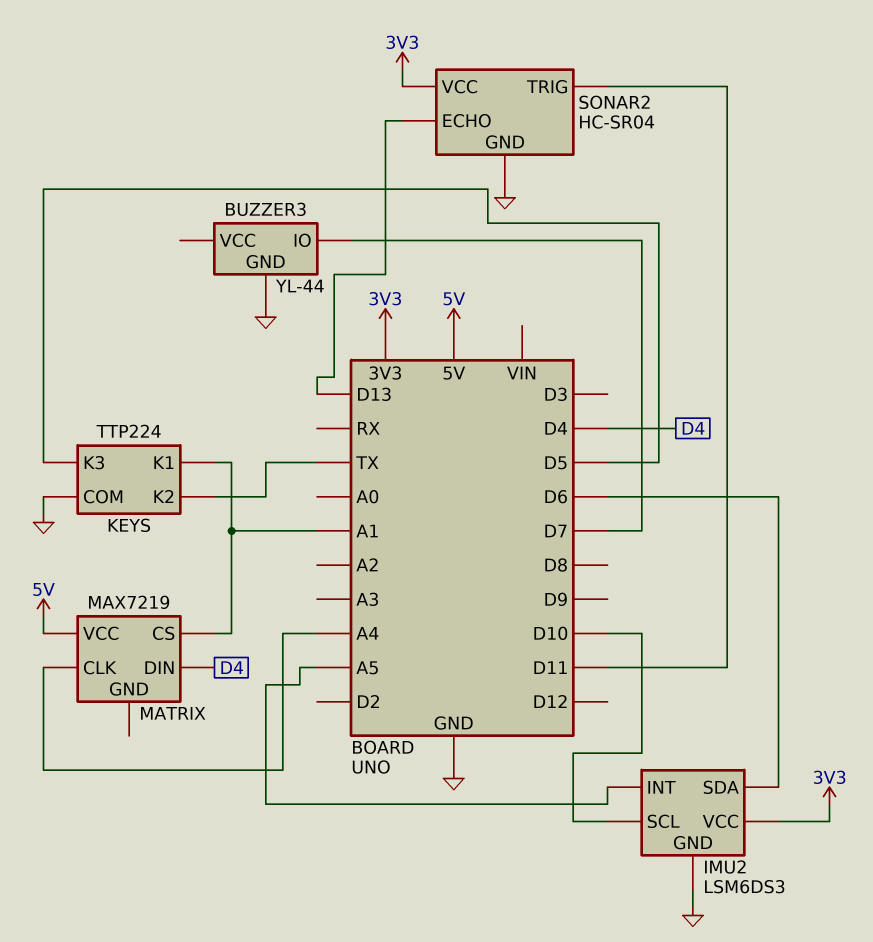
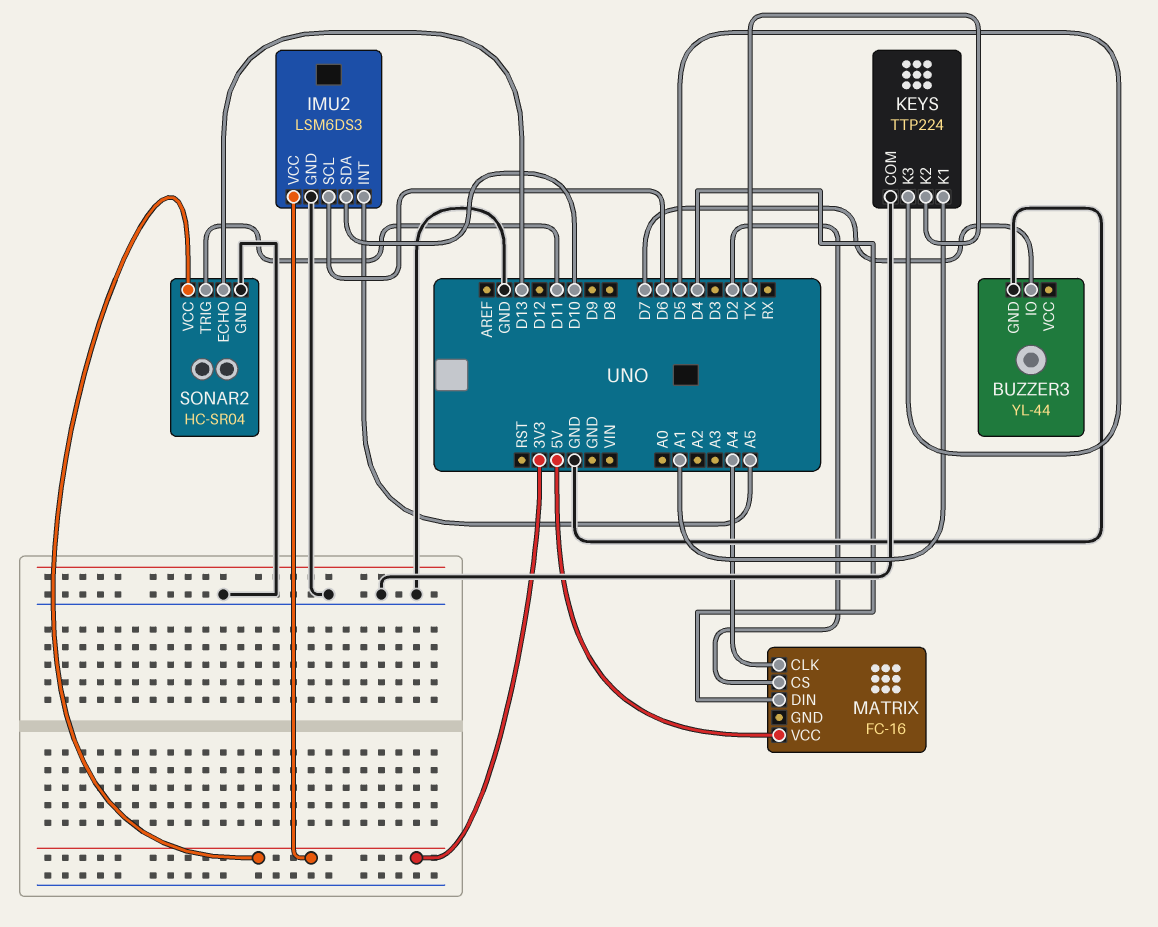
IMU2 pin SCL: D10 -> D6
IMU2 pin SDA: D6 -> D10
MATRIX: MAX7219 -> FC-16
MATRIX pin CS: A1 -> D2

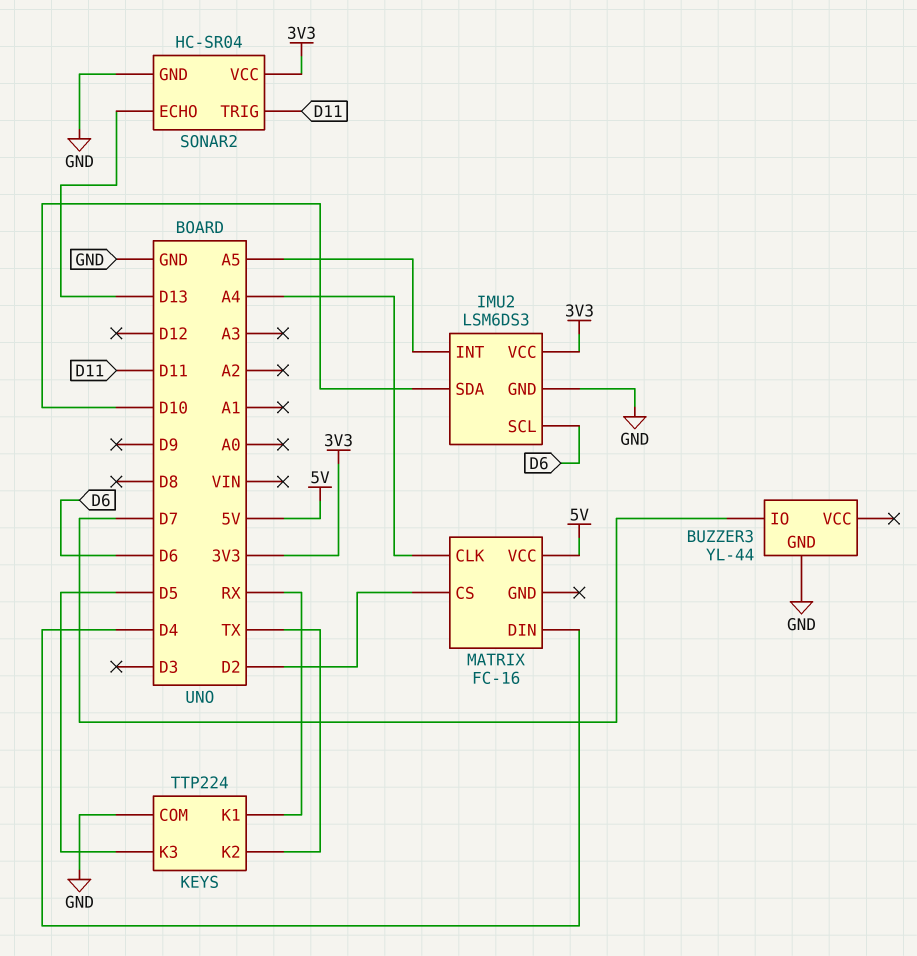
KEYS pin K1: A1 -> RX

